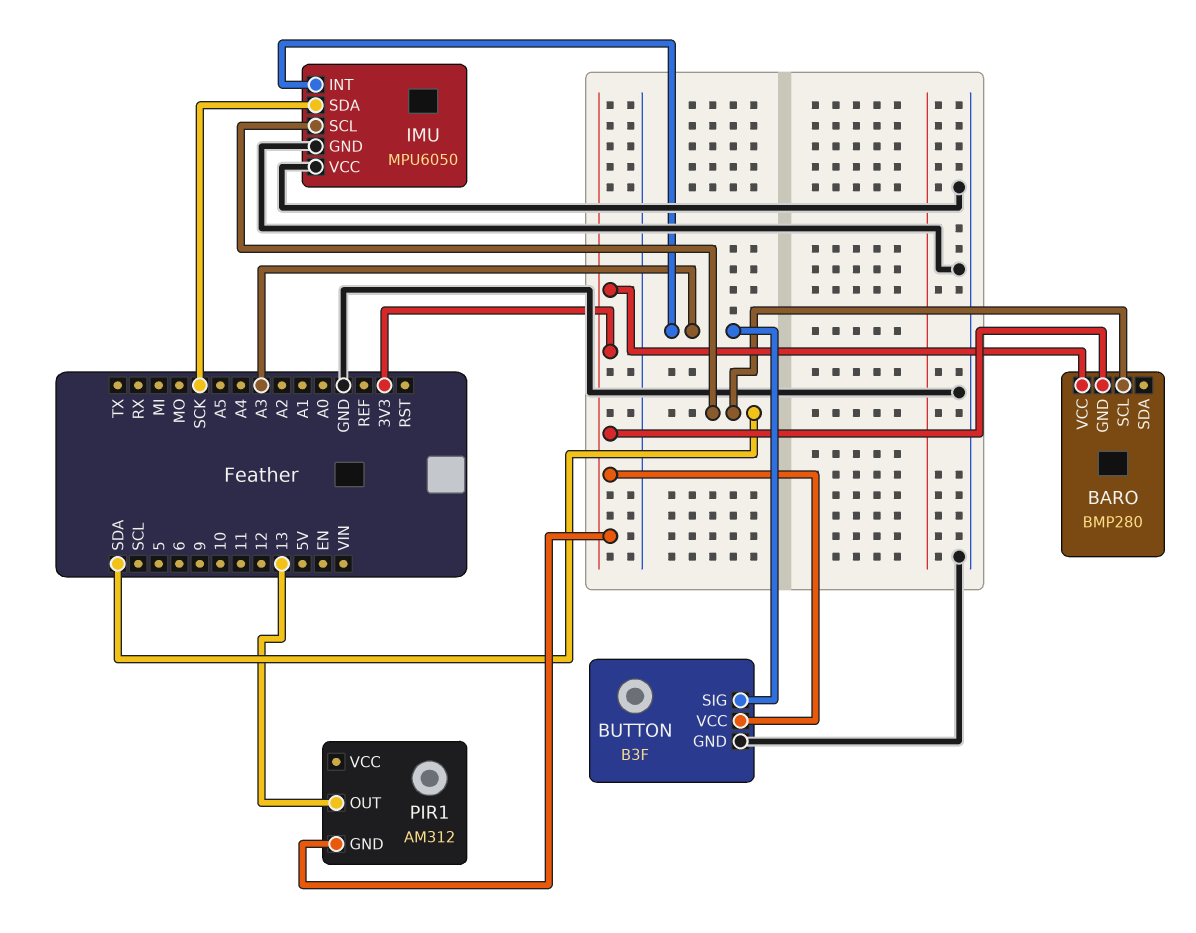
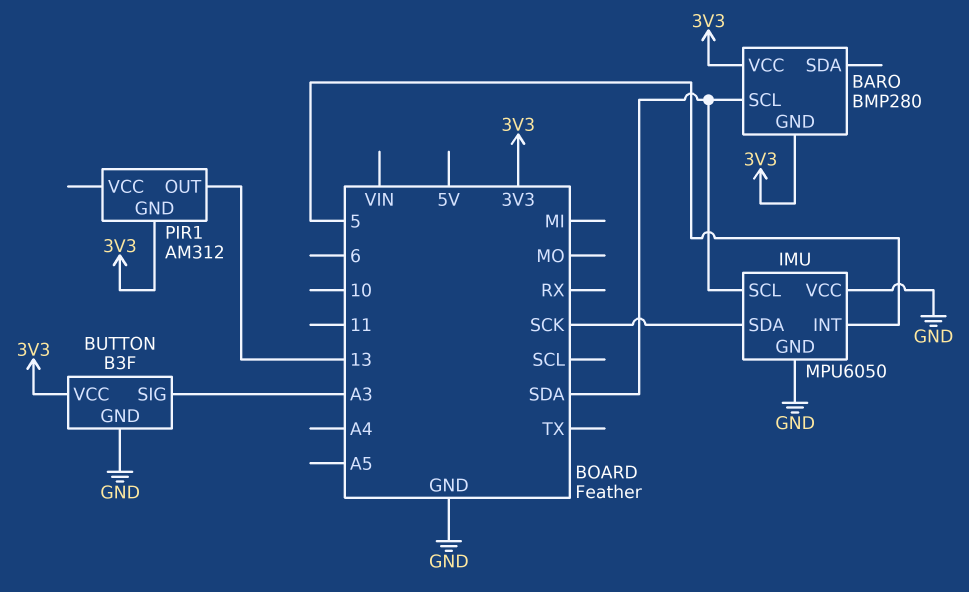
IMU pin INT: A3 -> 5

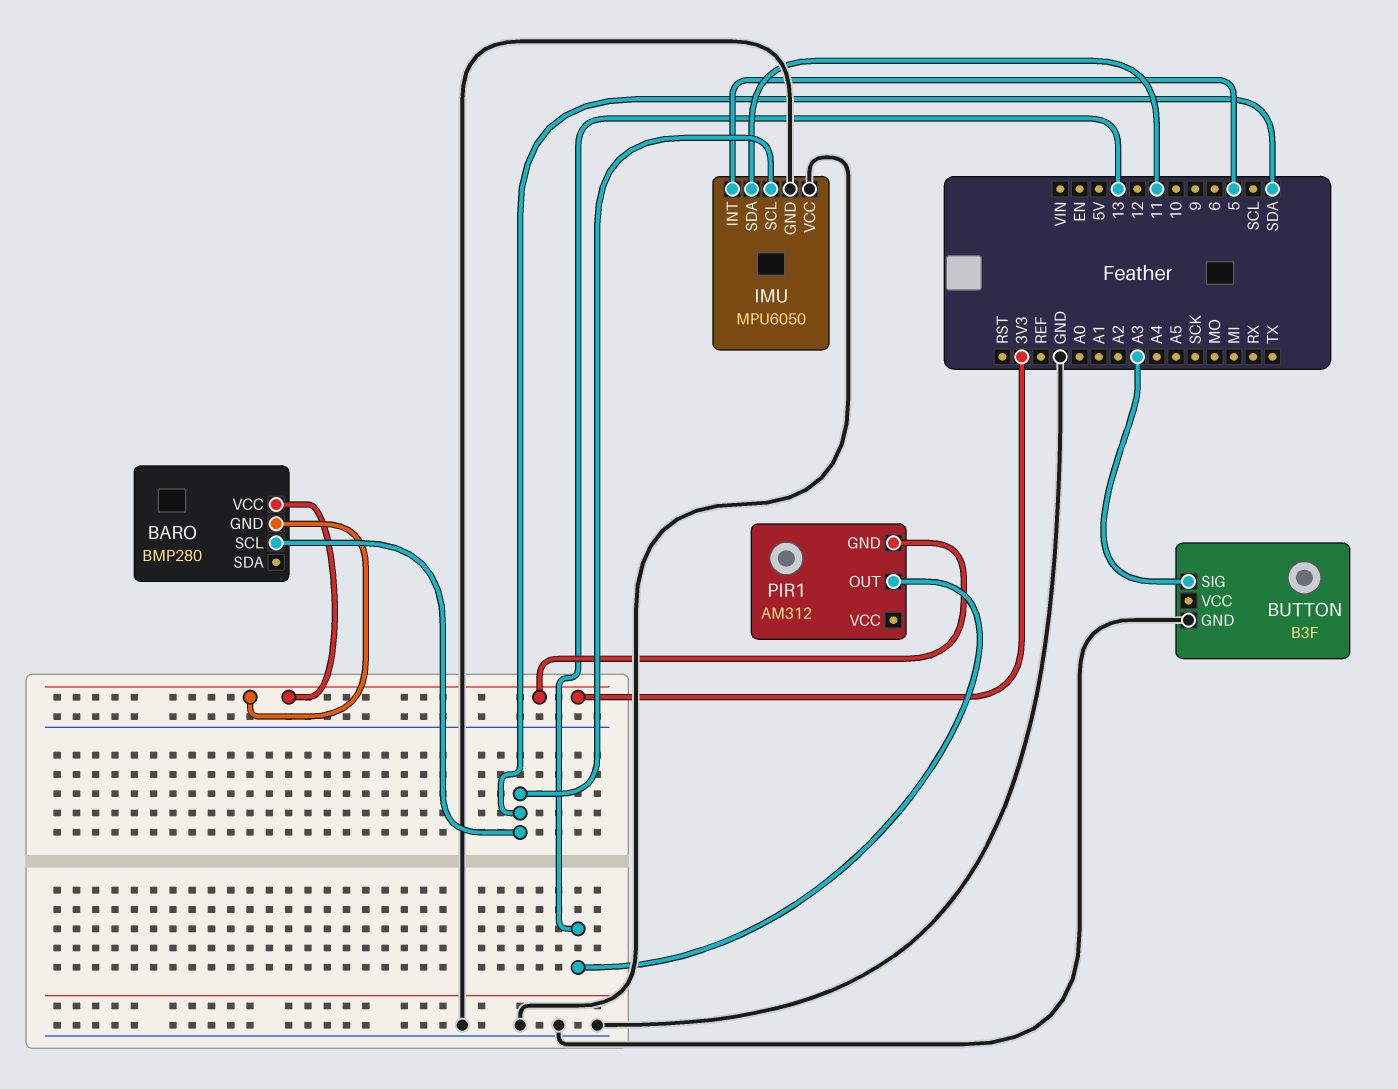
BUTTON pin VCC: 3V3 -> none
IMU pin SDA: SCK -> 11

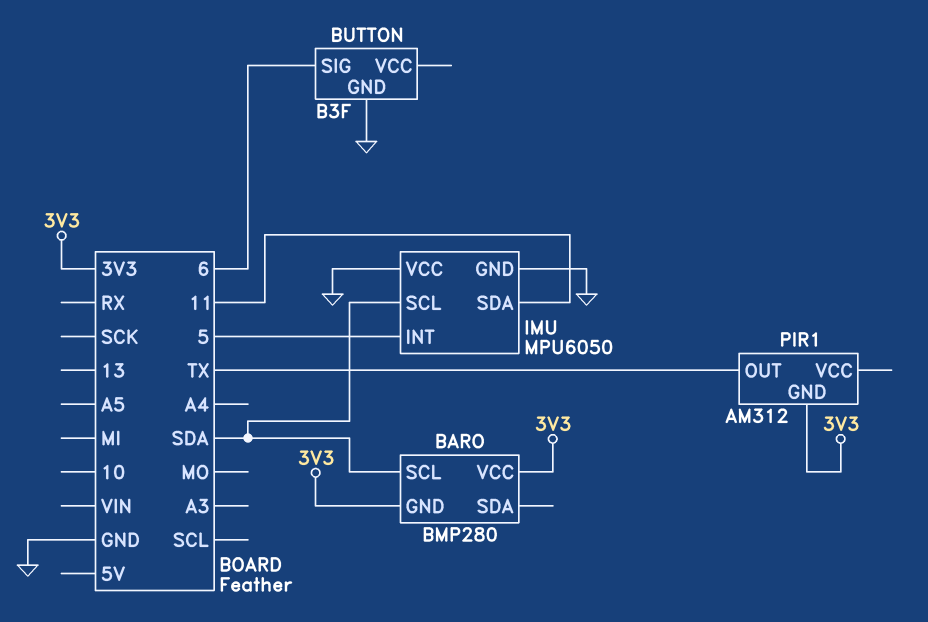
BUTTON pin SIG: A3 -> 6
PIR1 pin OUT: 13 -> TX

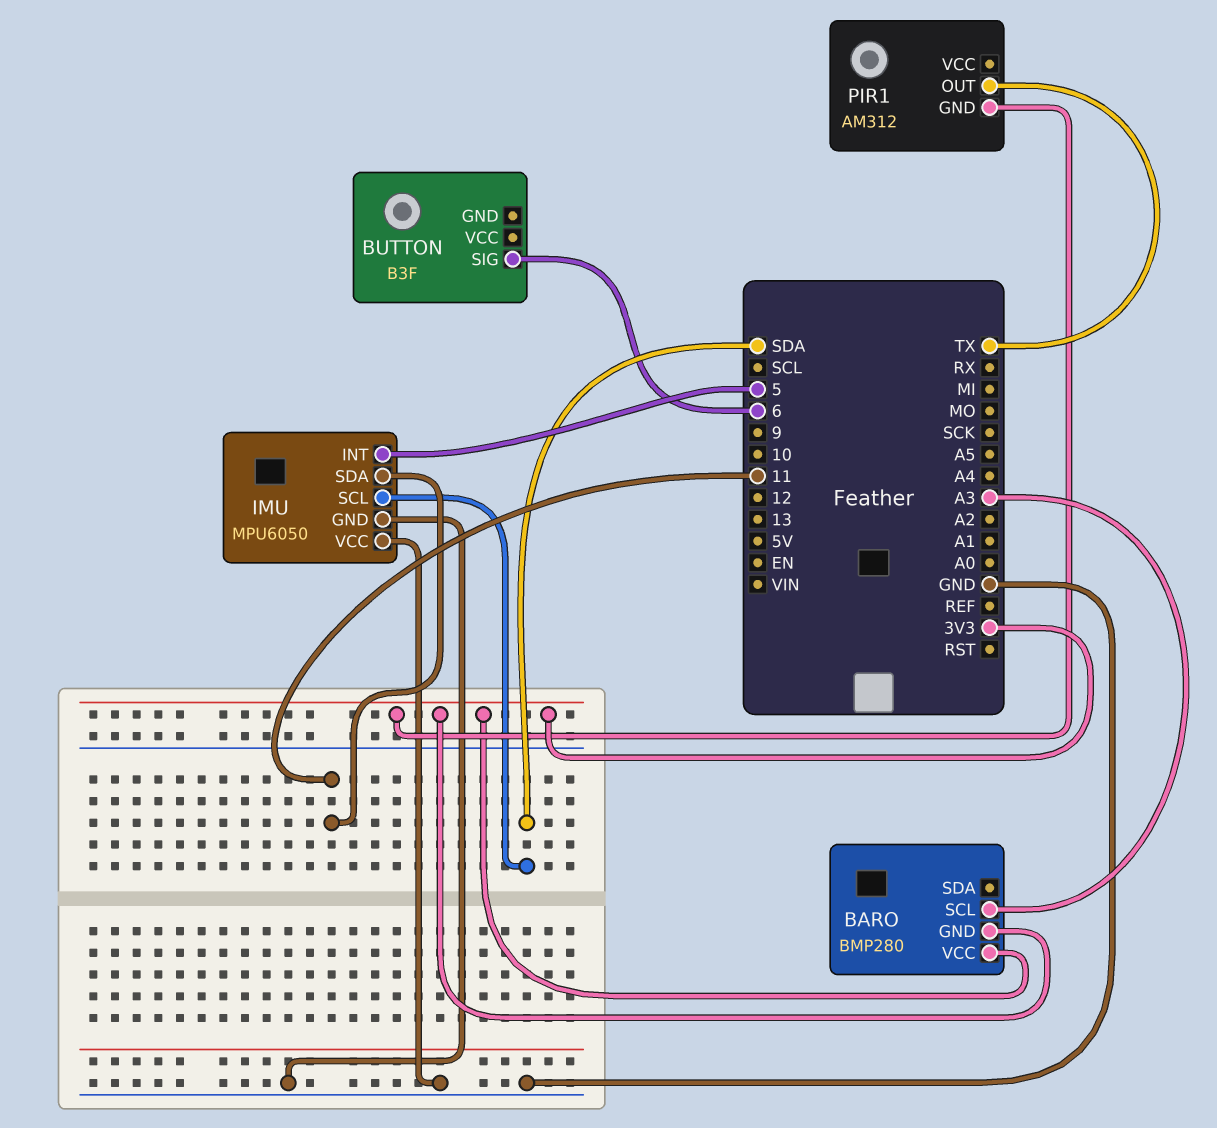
BARO pin SCL: SDA -> A3
BUTTON pin GND: GND -> none

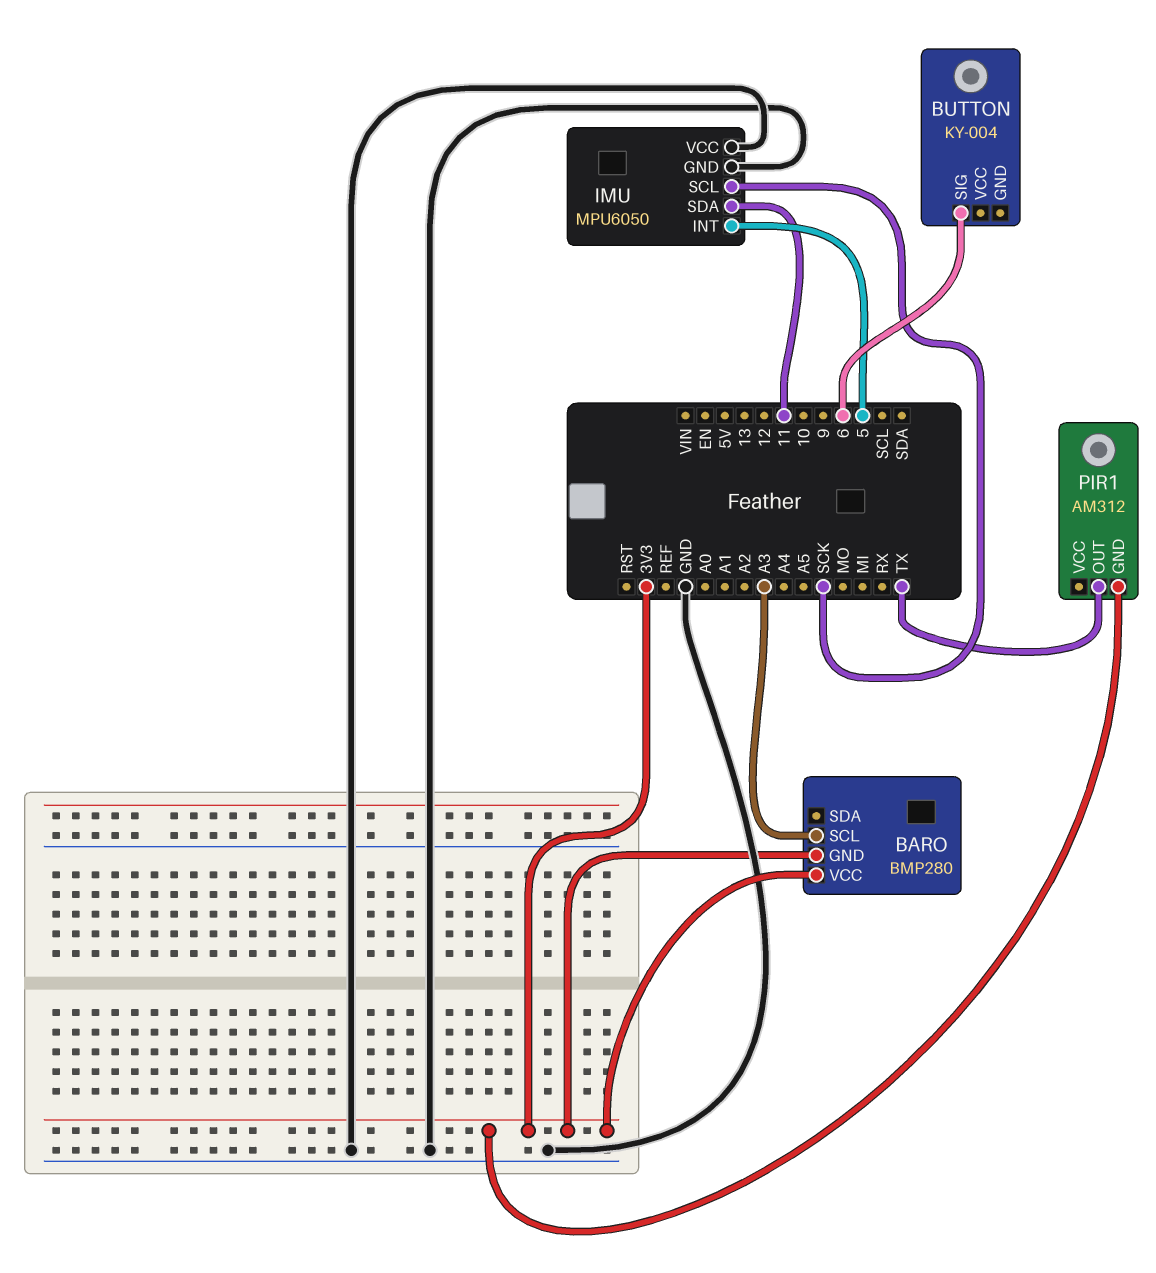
BUTTON: B3F -> KY-004
IMU pin SCL: SDA -> SCK

